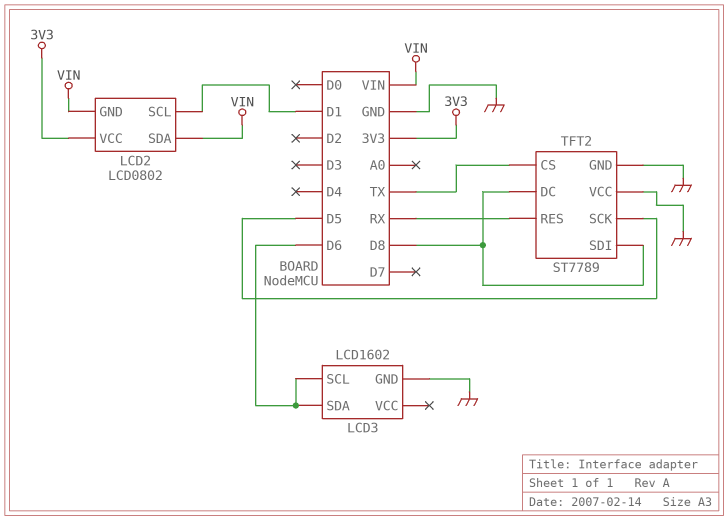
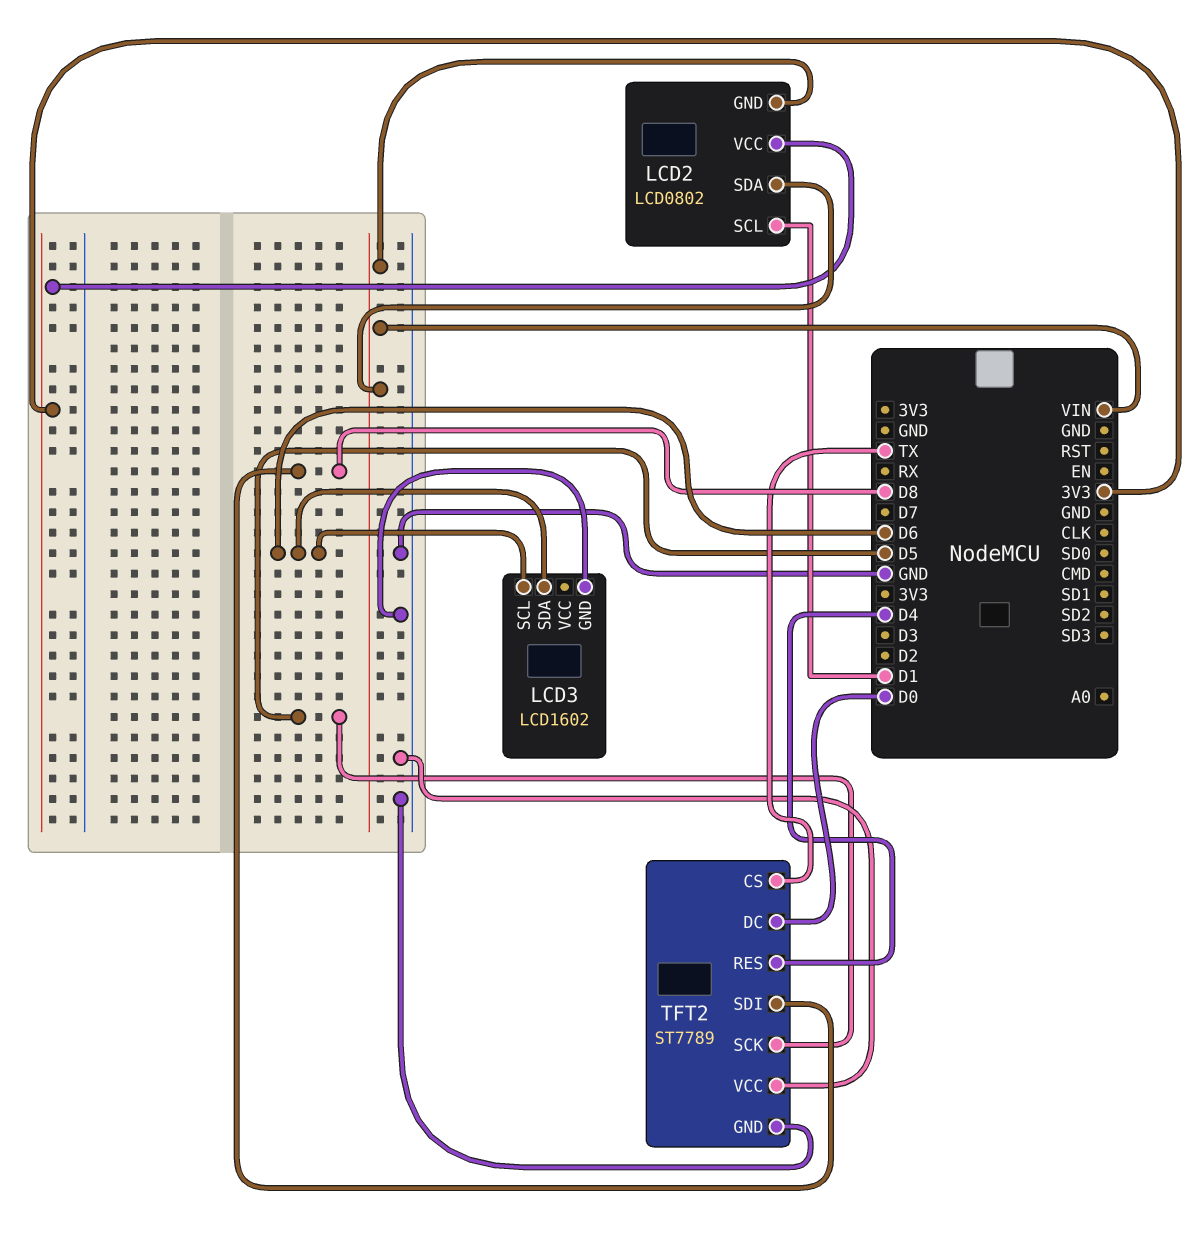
TFT2 pin DC: D8 -> D0
TFT2 pin RES: RX -> D4

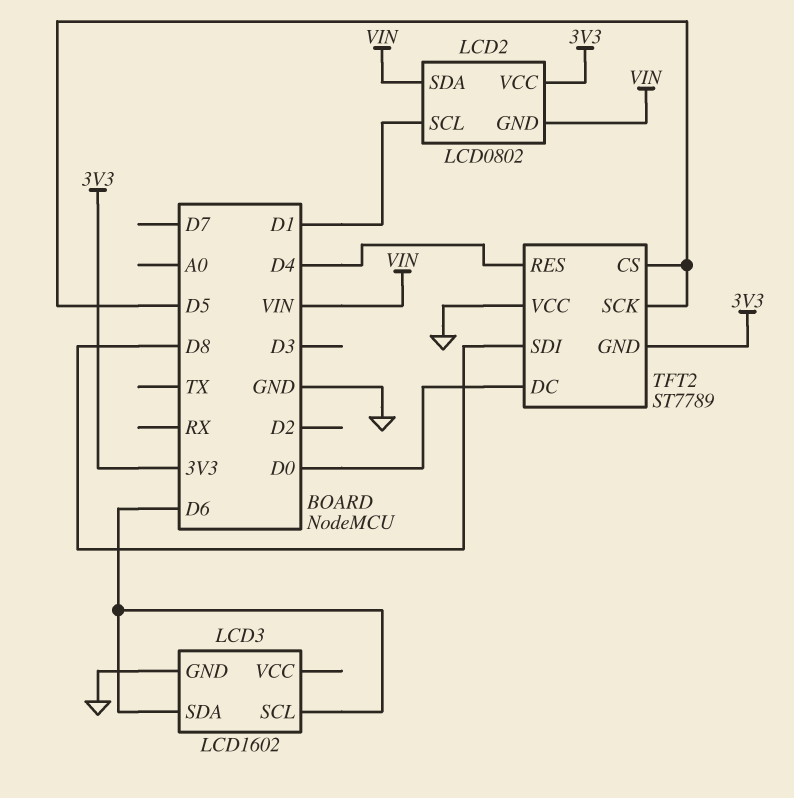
TFT2 pin CS: TX -> D5
TFT2 pin GND: GND -> 3V3

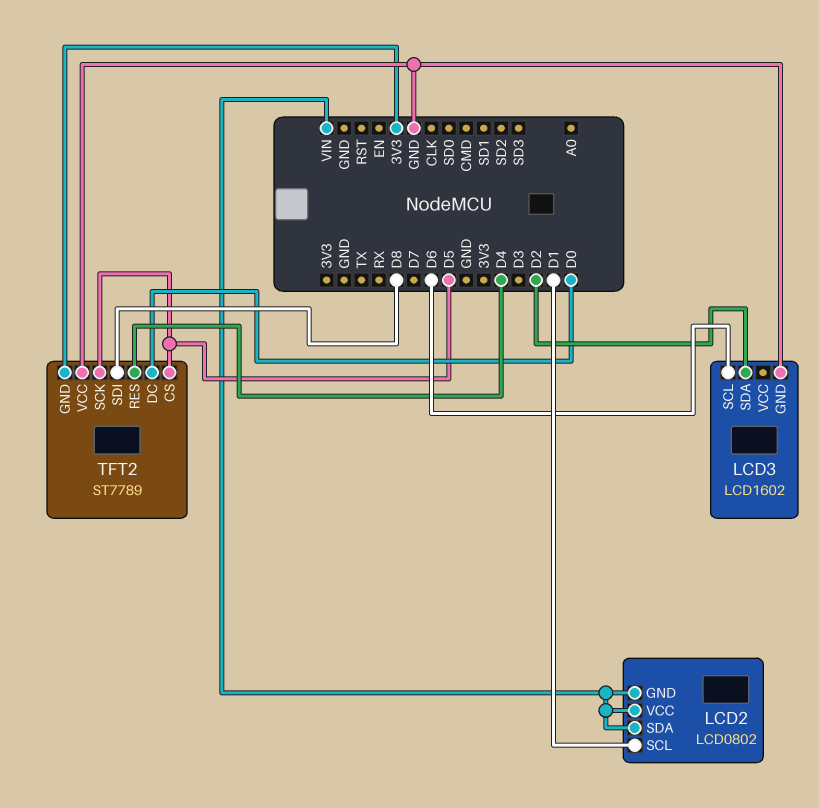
LCD2 pin VCC: 3V3 -> VIN
LCD3 pin SDA: D6 -> D2

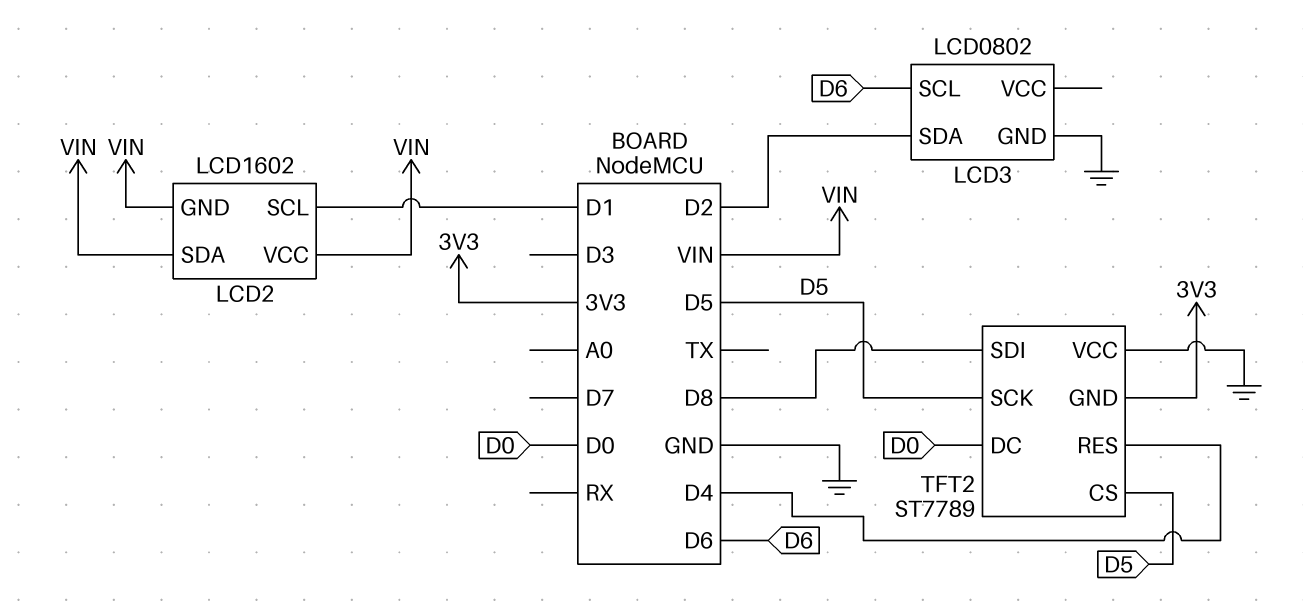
LCD2: LCD0802 -> LCD1602
LCD3: LCD1602 -> LCD0802

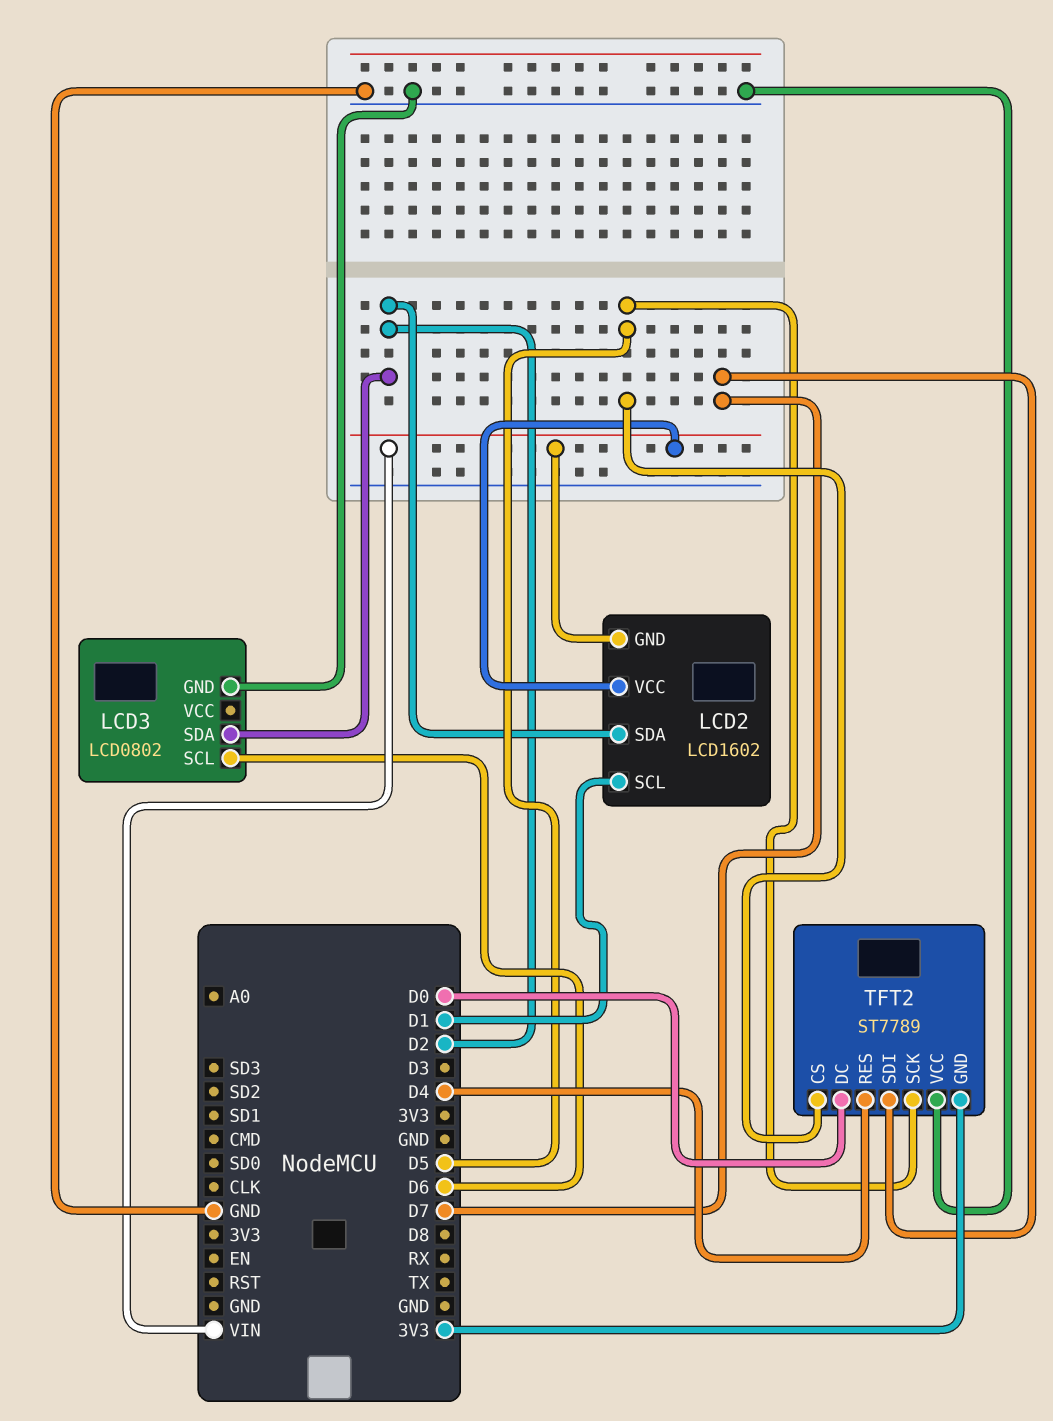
LCD2 pin SDA: VIN -> D2
TFT2 pin SDI: D8 -> D7

